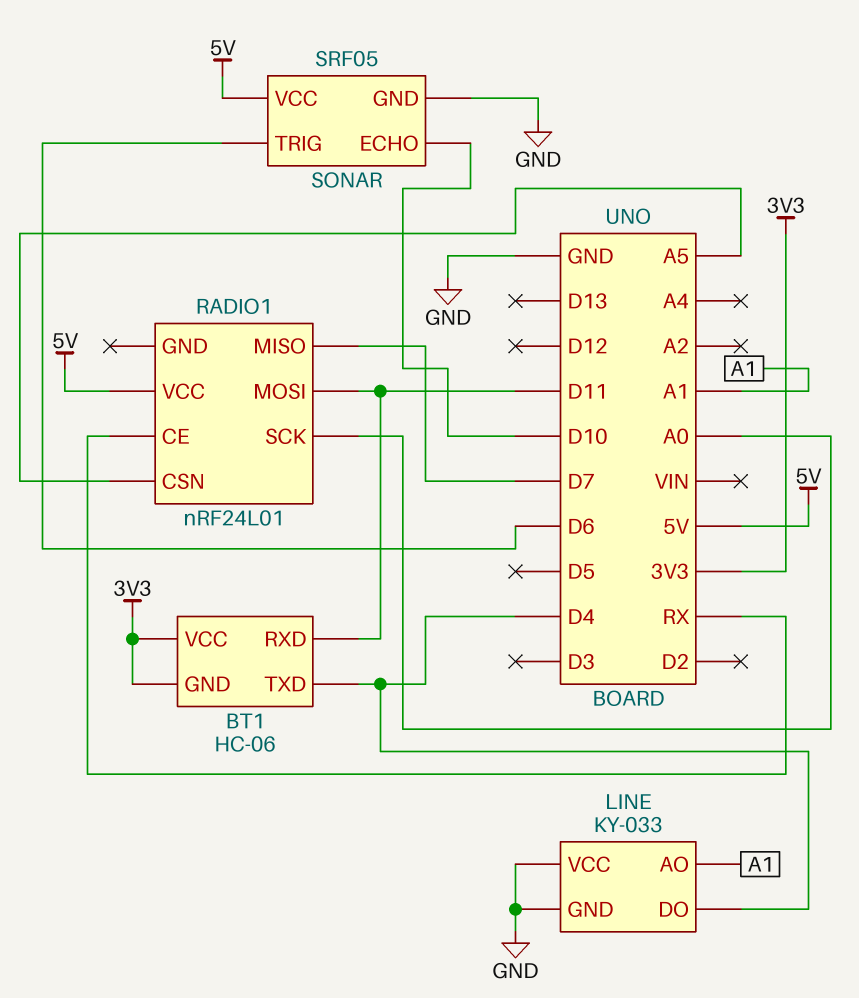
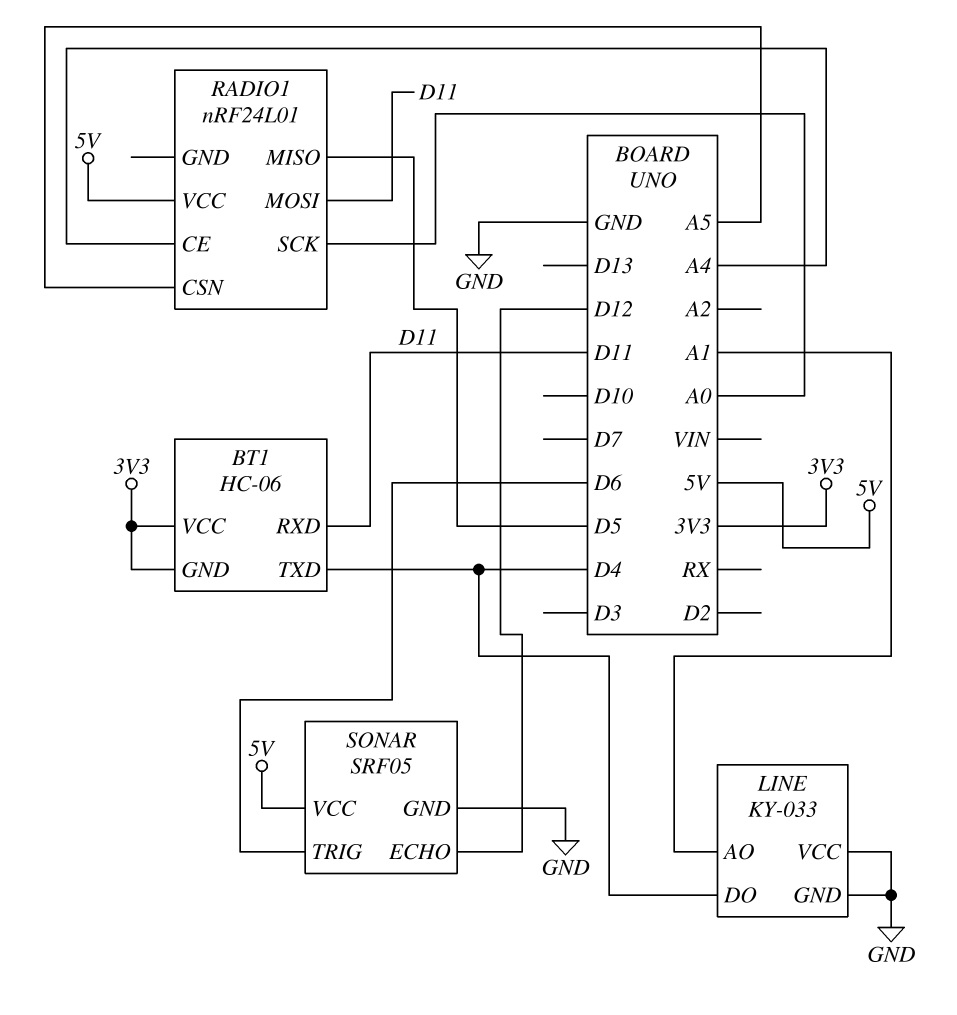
RADIO1 pin CE: RX -> A4
RADIO1 pin MISO: D7 -> D5
SONAR pin ECHO: D10 -> D12

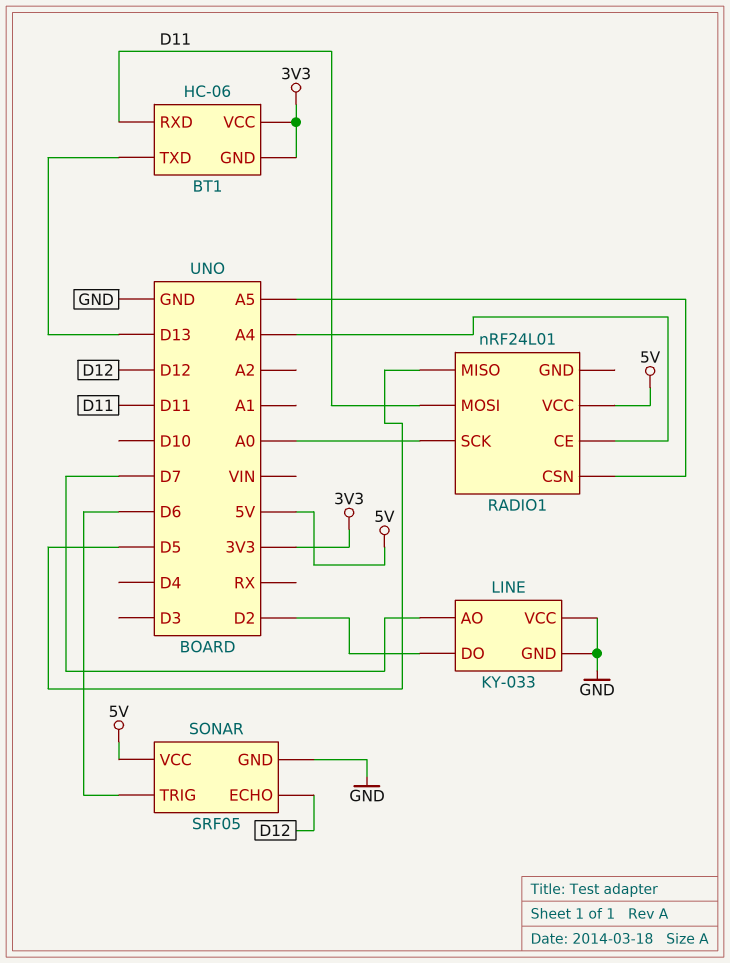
BT1 pin TXD: D4 -> D13
LINE pin AO: A1 -> D7
LINE pin DO: D4 -> D2

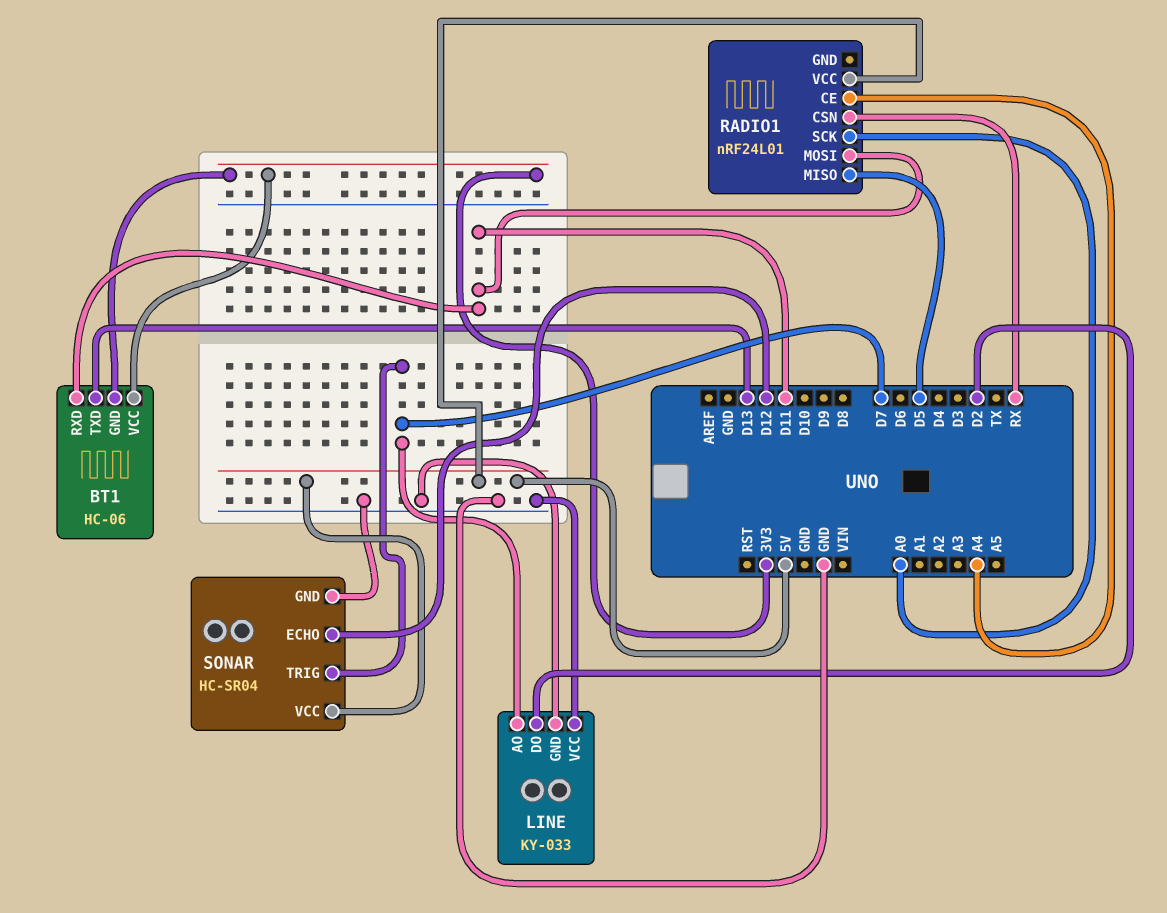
RADIO1 pin CSN: A5 -> RX
SONAR: SRF05 -> HC-SR04
SONAR pin TRIG: D6 -> D7

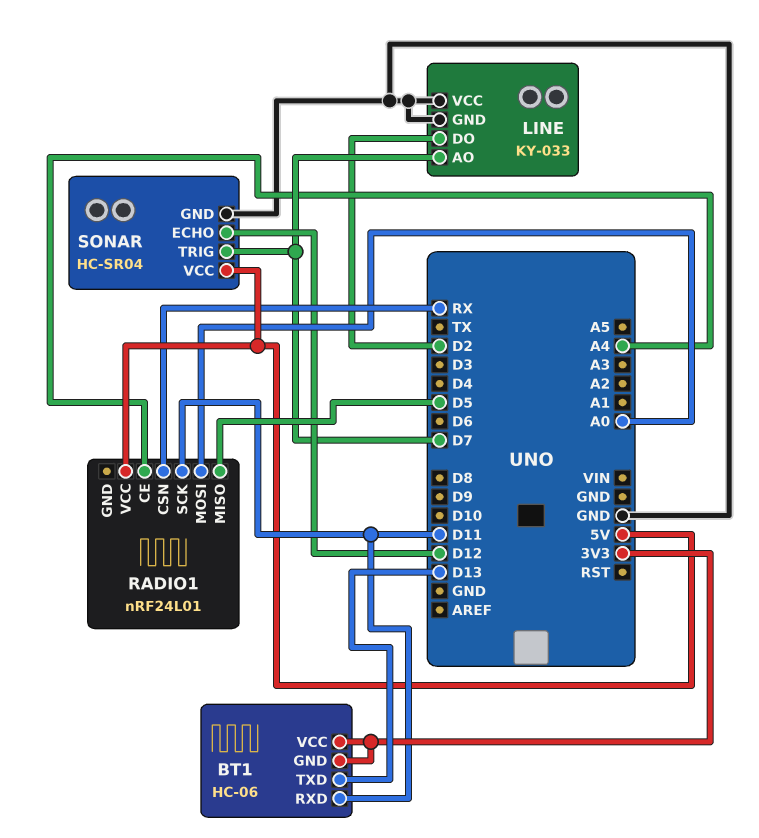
RADIO1 pin MOSI: D11 -> A0
RADIO1 pin SCK: A0 -> D11

